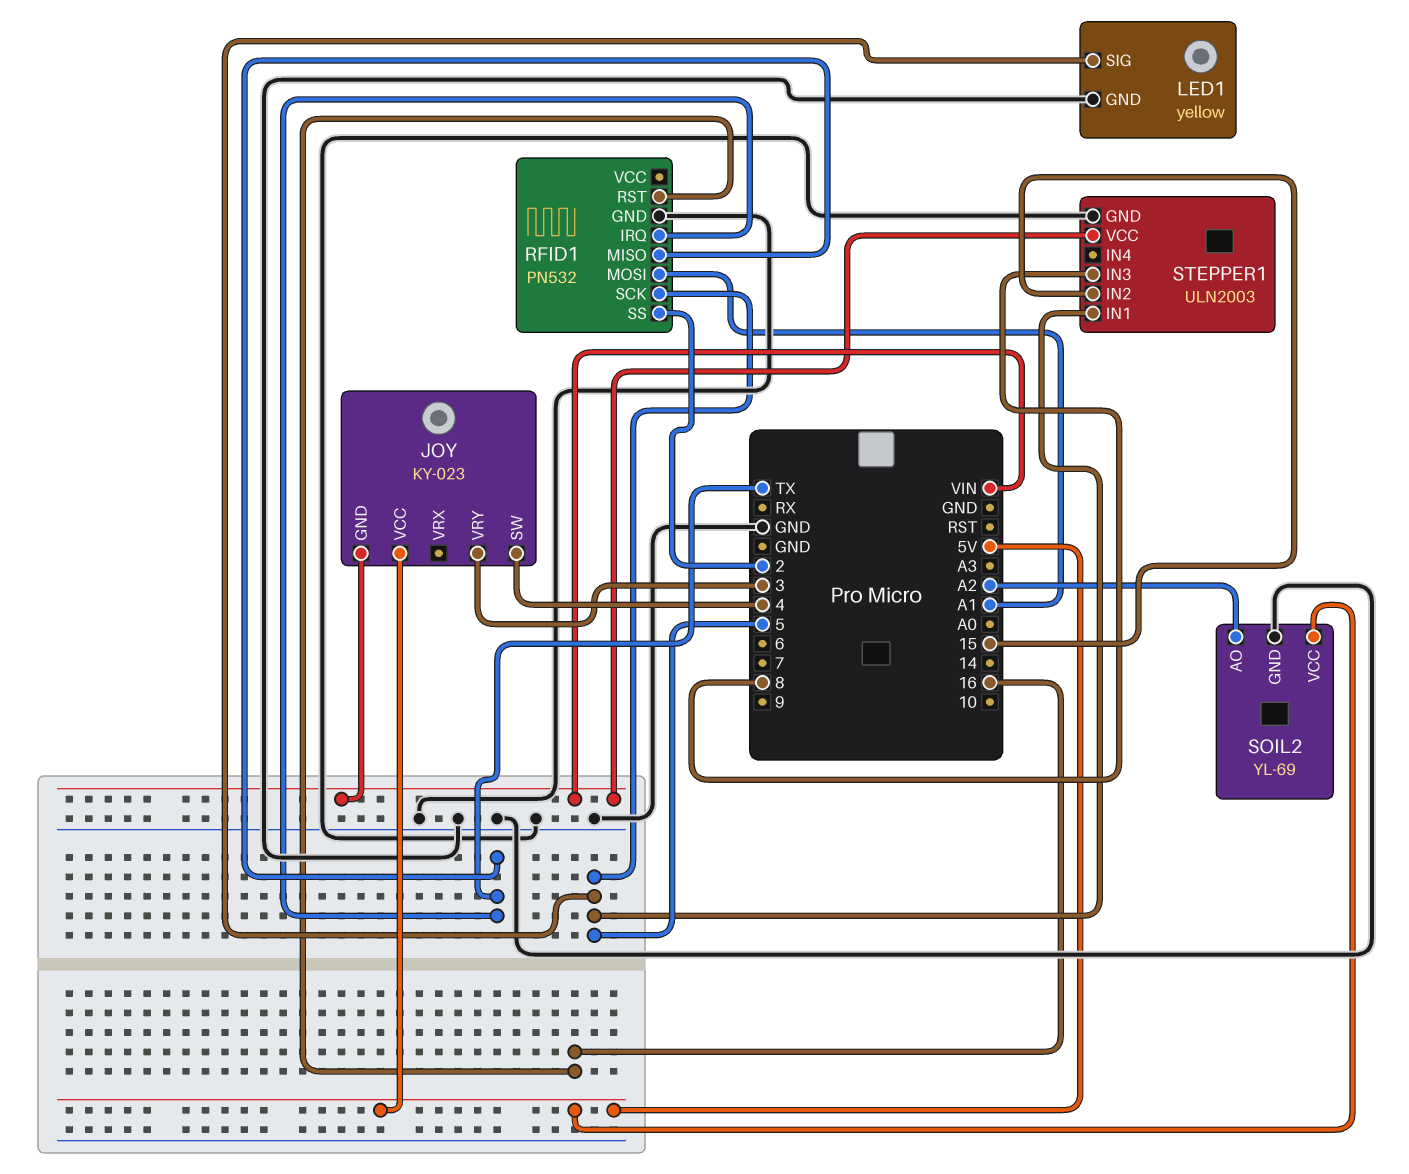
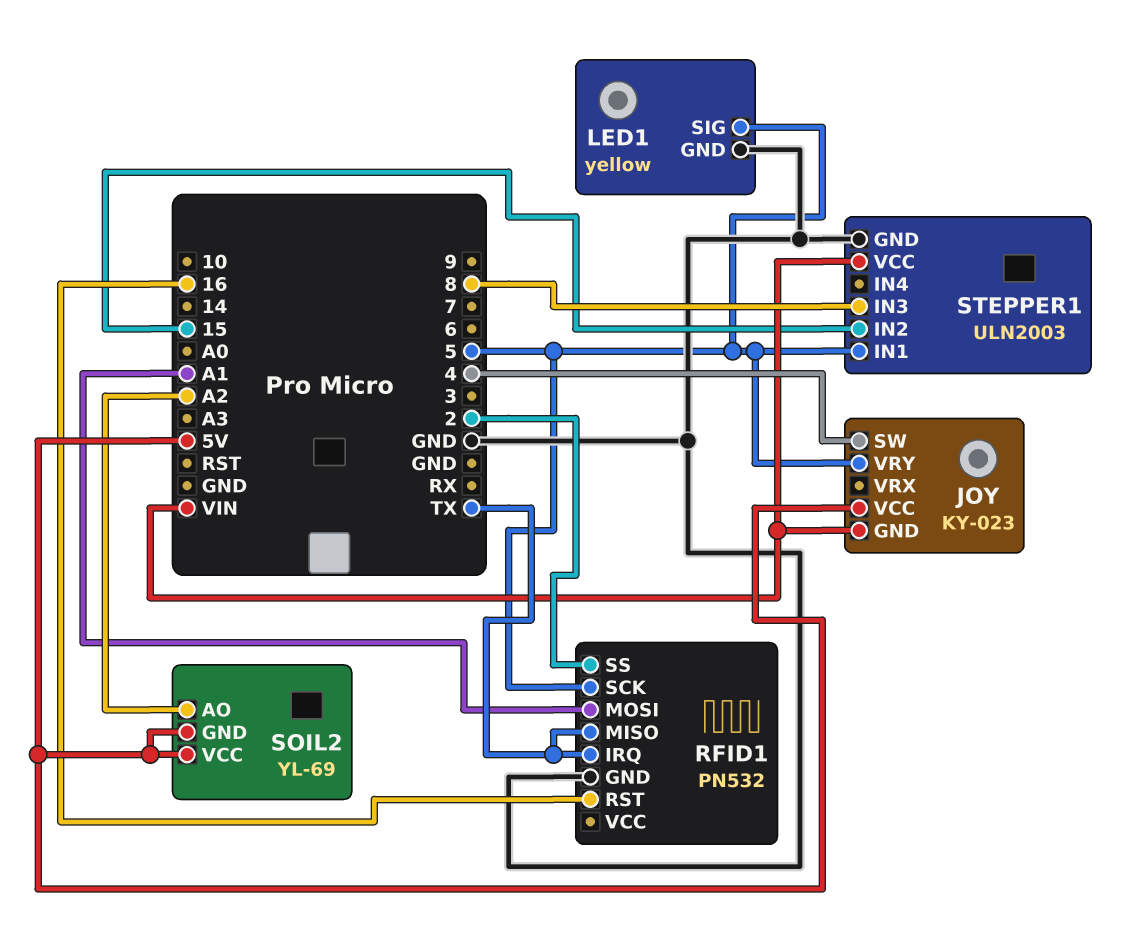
JOY pin VRY: 3 -> 5
SOIL2 pin GND: GND -> 5V

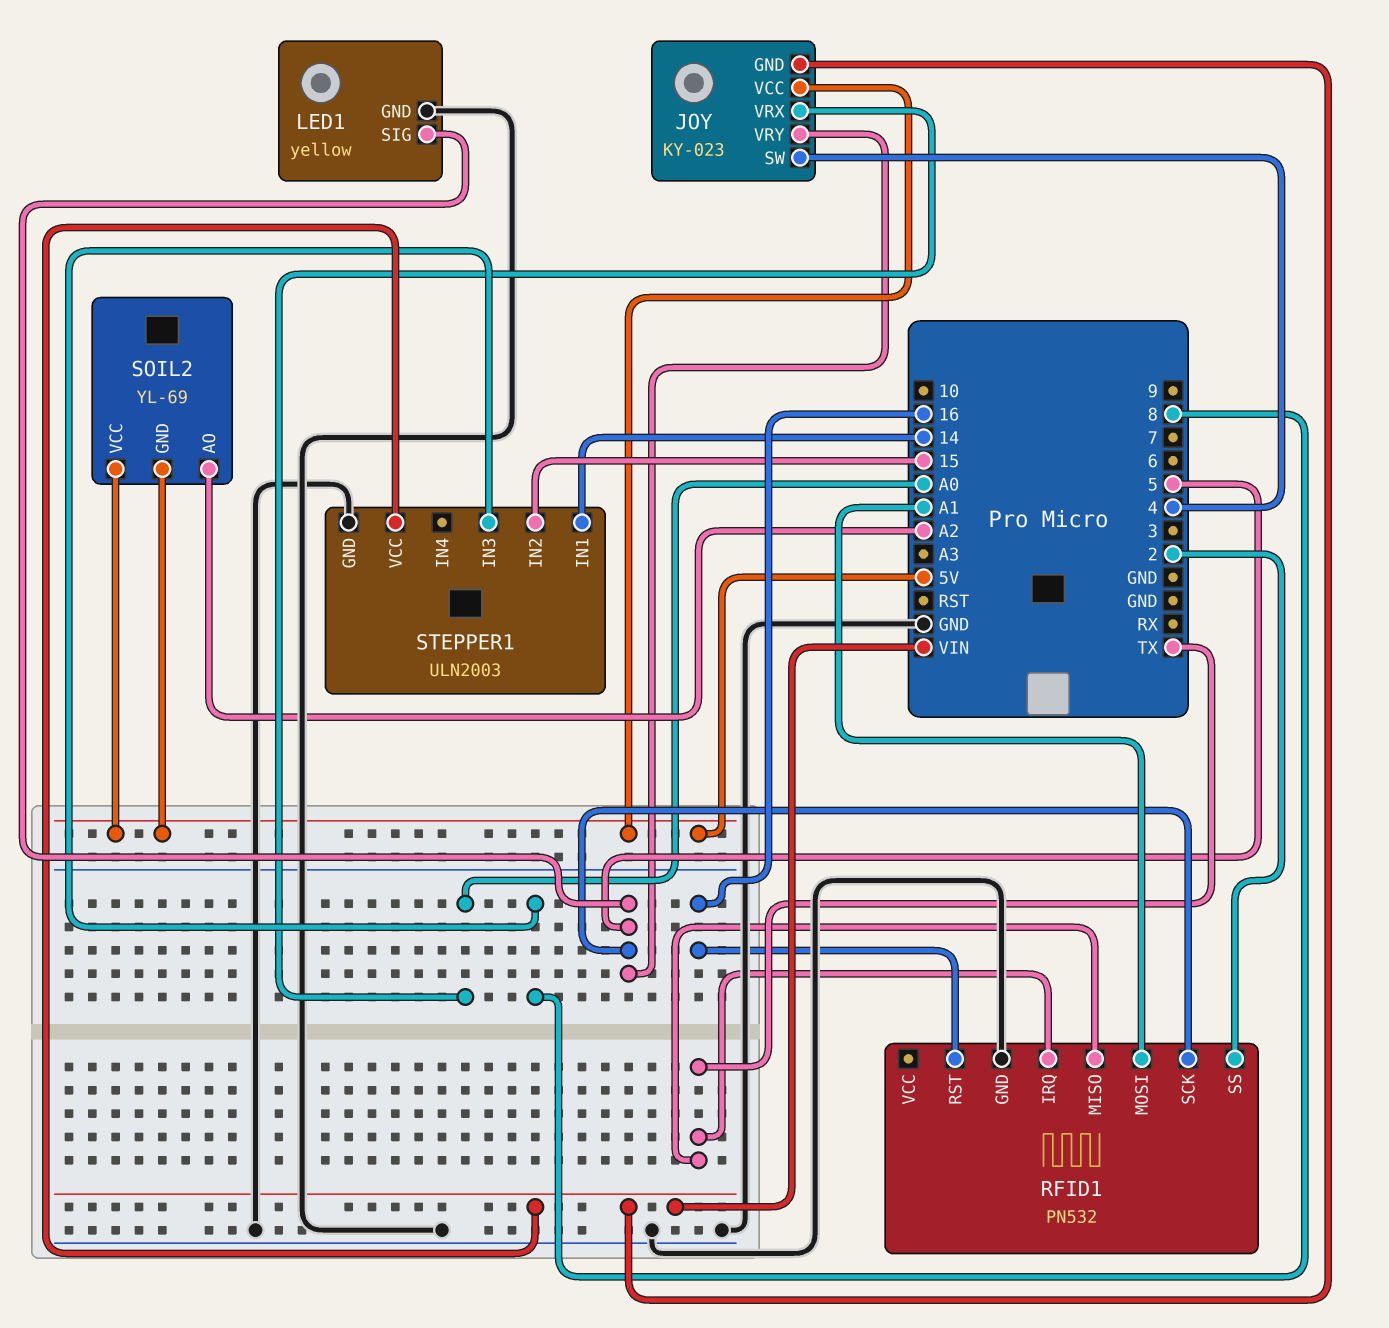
JOY pin VRX: none -> A0
STEPPER1 pin IN1: 5 -> 14

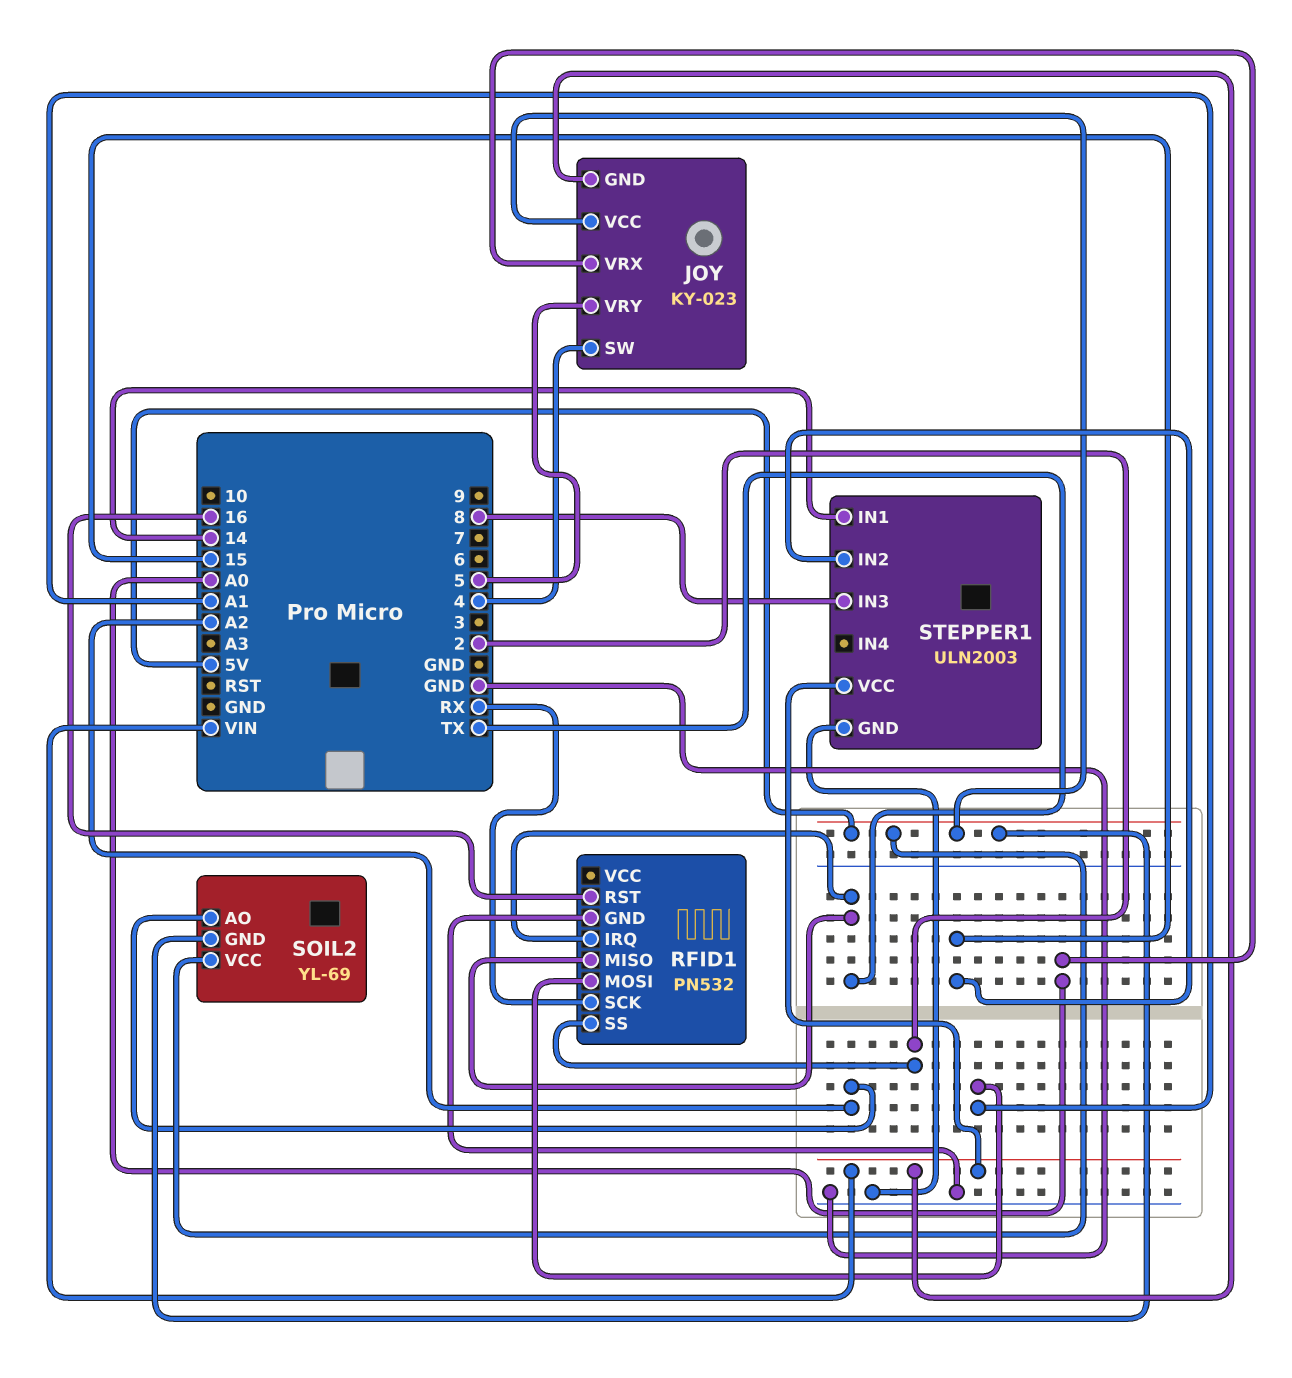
LED1: yellow -> none
LED1 pin GND: GND -> none
LED1 pin SIG: 5 -> none
RFID1 pin SCK: 5 -> RX

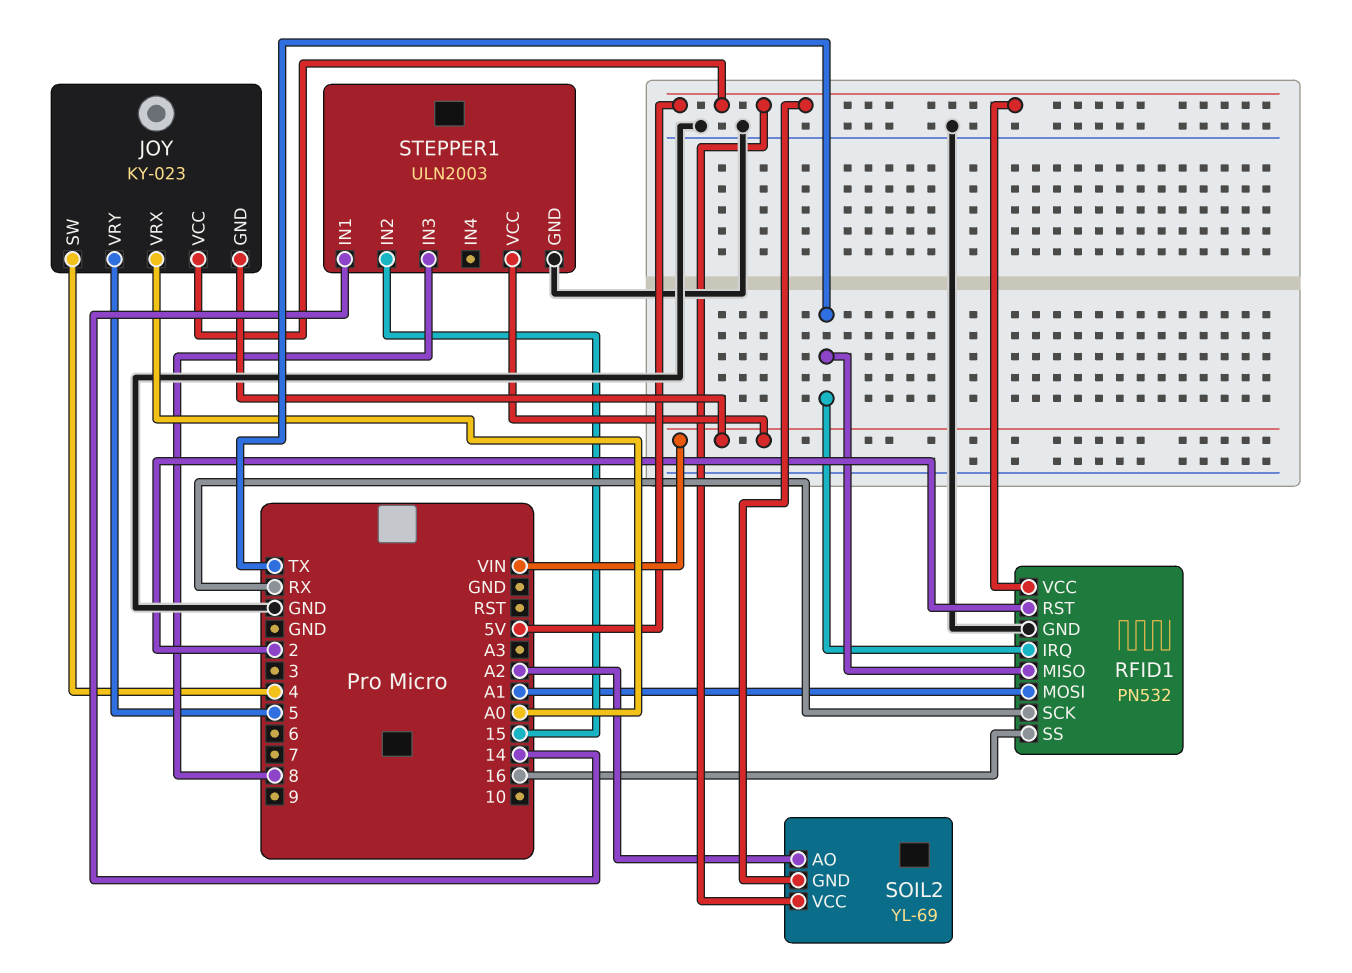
RFID1 pin RST: 16 -> 2
RFID1 pin SS: 2 -> 16
RFID1 pin VCC: none -> 5V

